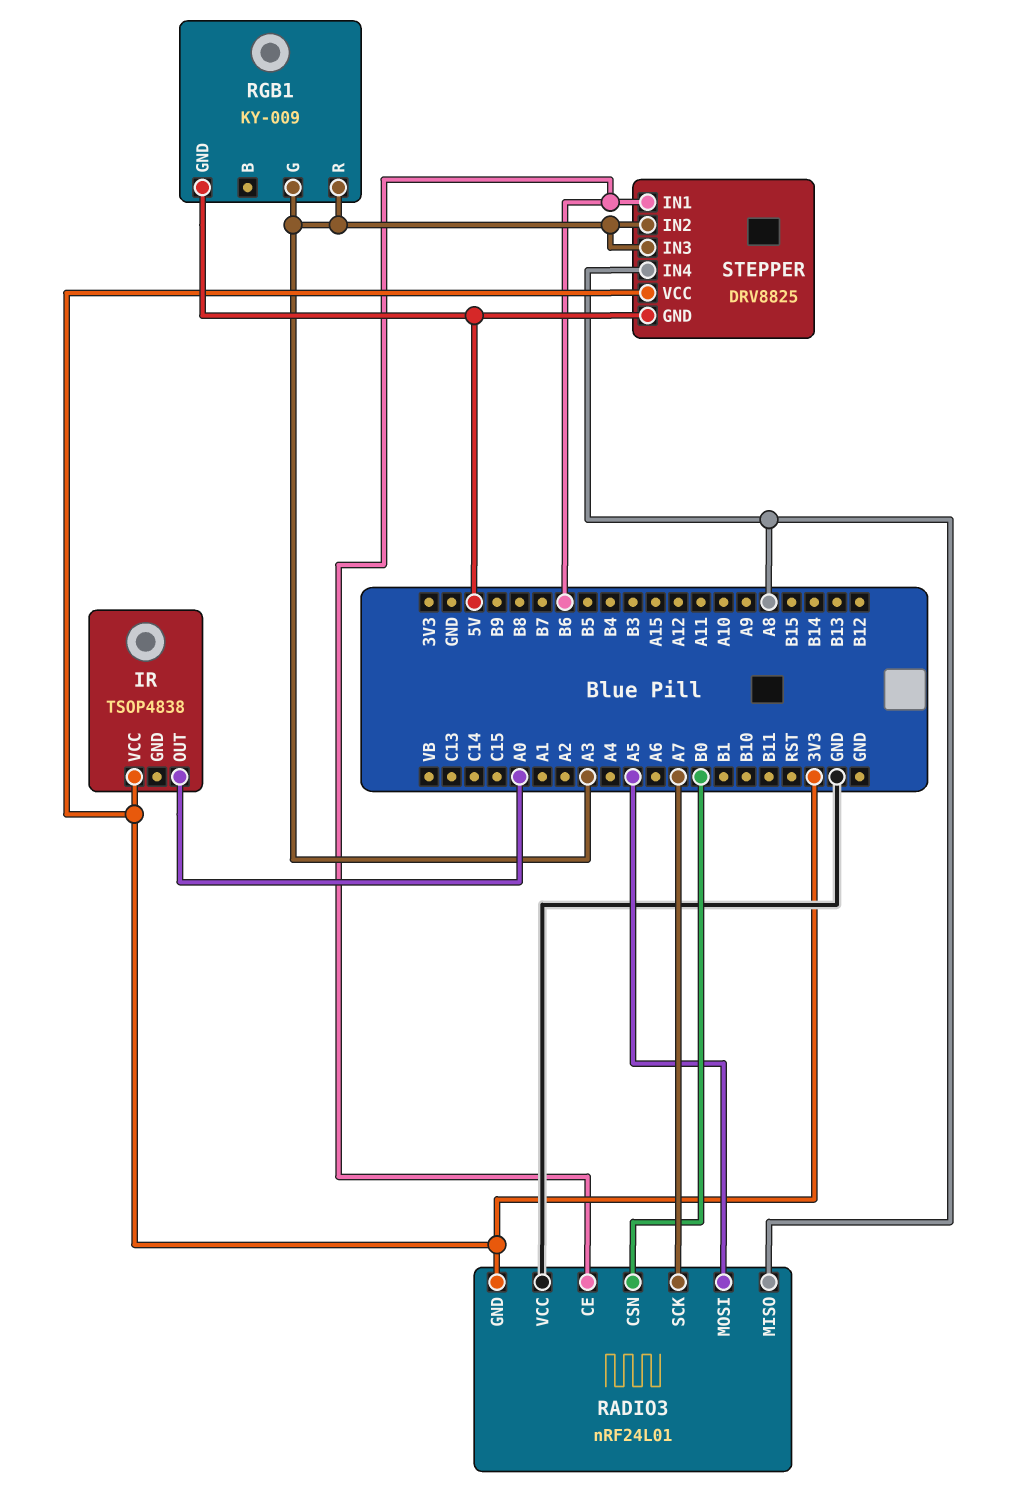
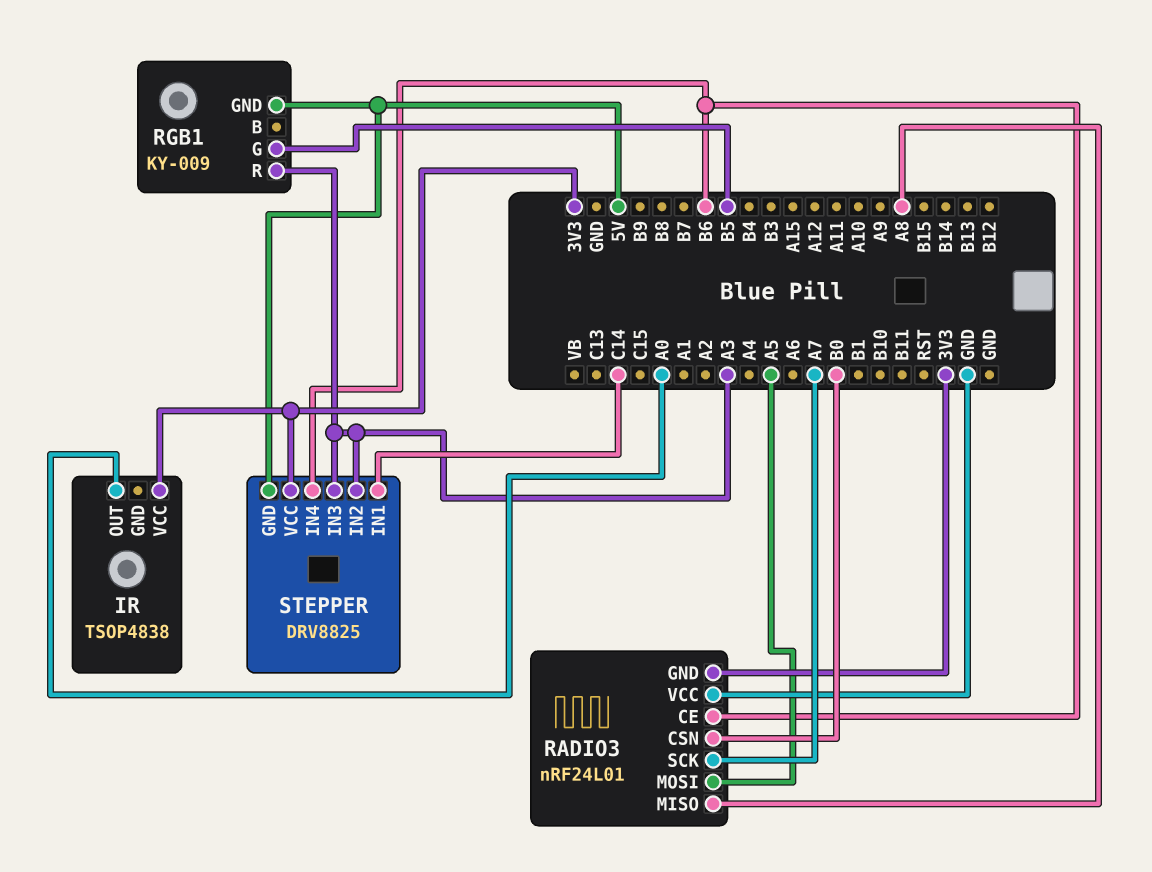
RGB1 pin G: A3 -> B5
STEPPER pin IN1: B6 -> C14
STEPPER pin IN4: A8 -> B6

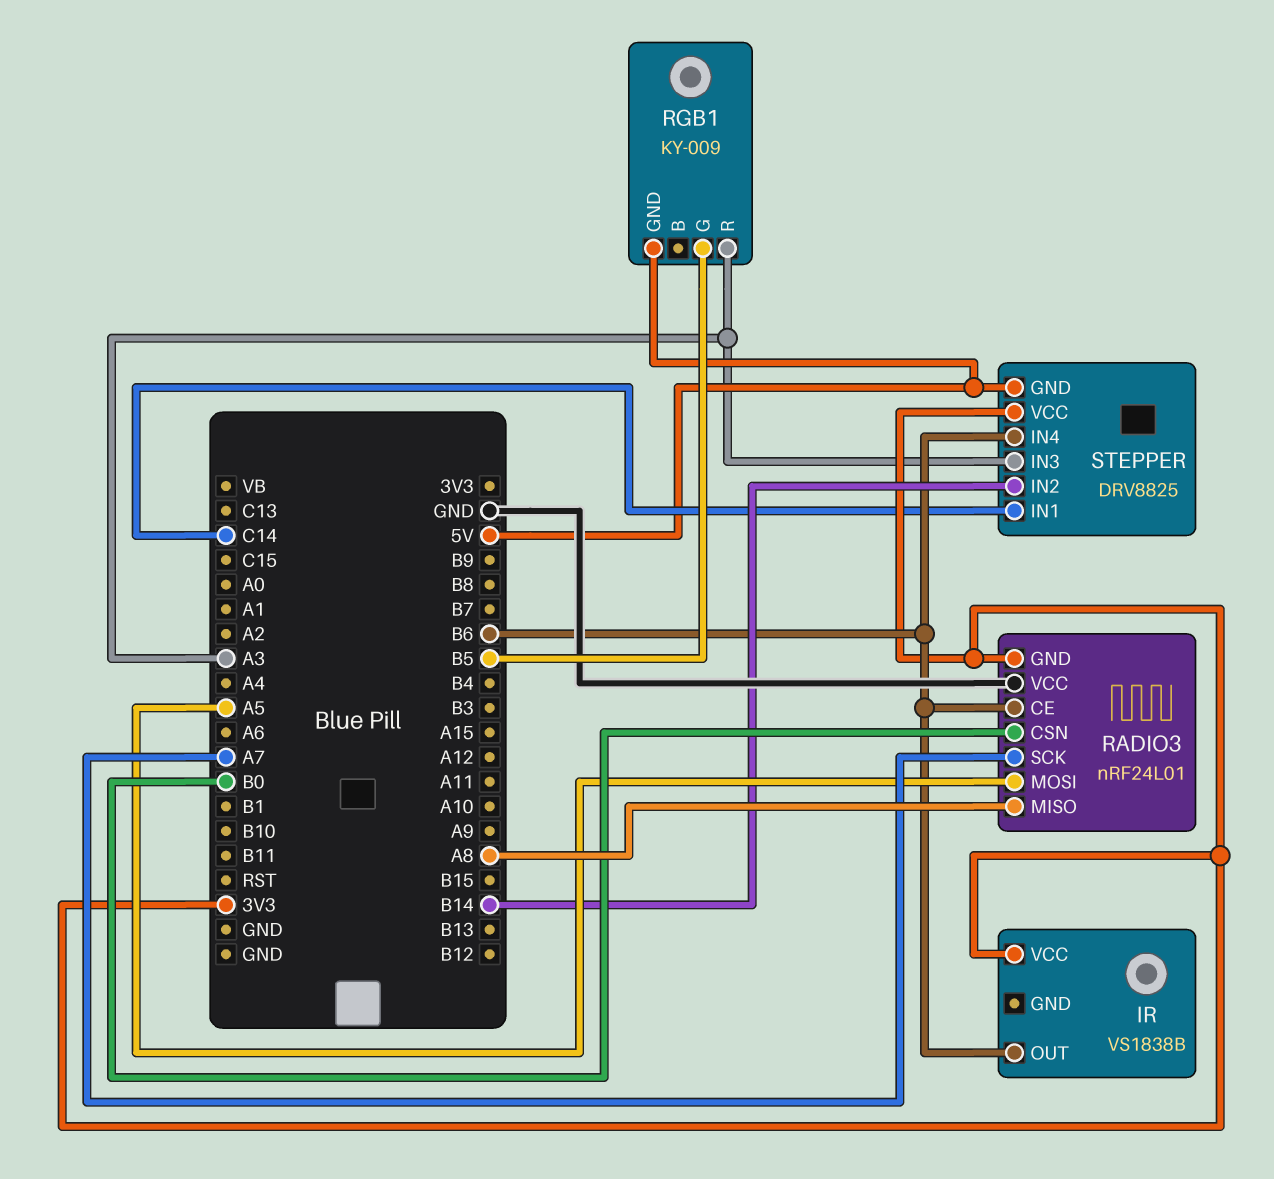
IR: TSOP4838 -> VS1838B
IR pin OUT: A0 -> B6
STEPPER pin IN2: A3 -> B14

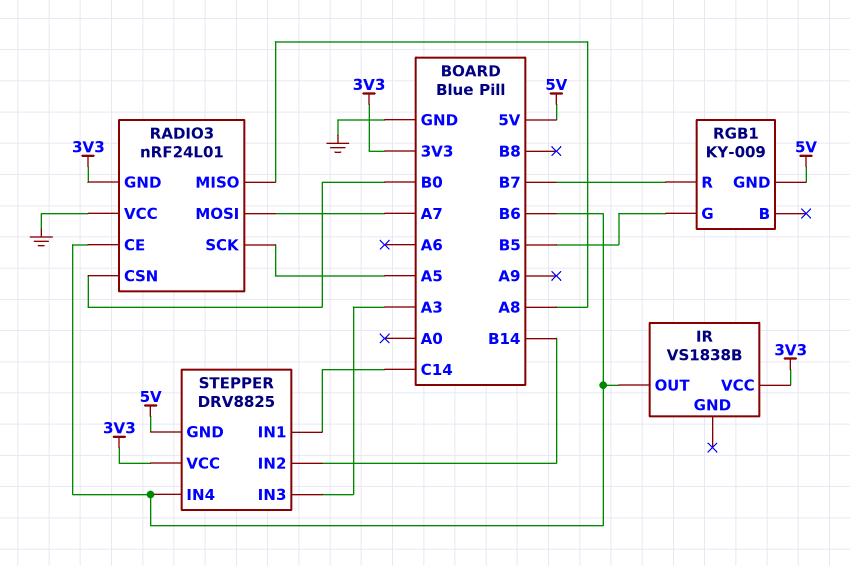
RADIO3 pin MOSI: A5 -> A7
RADIO3 pin SCK: A7 -> A5
RGB1 pin R: A3 -> B7

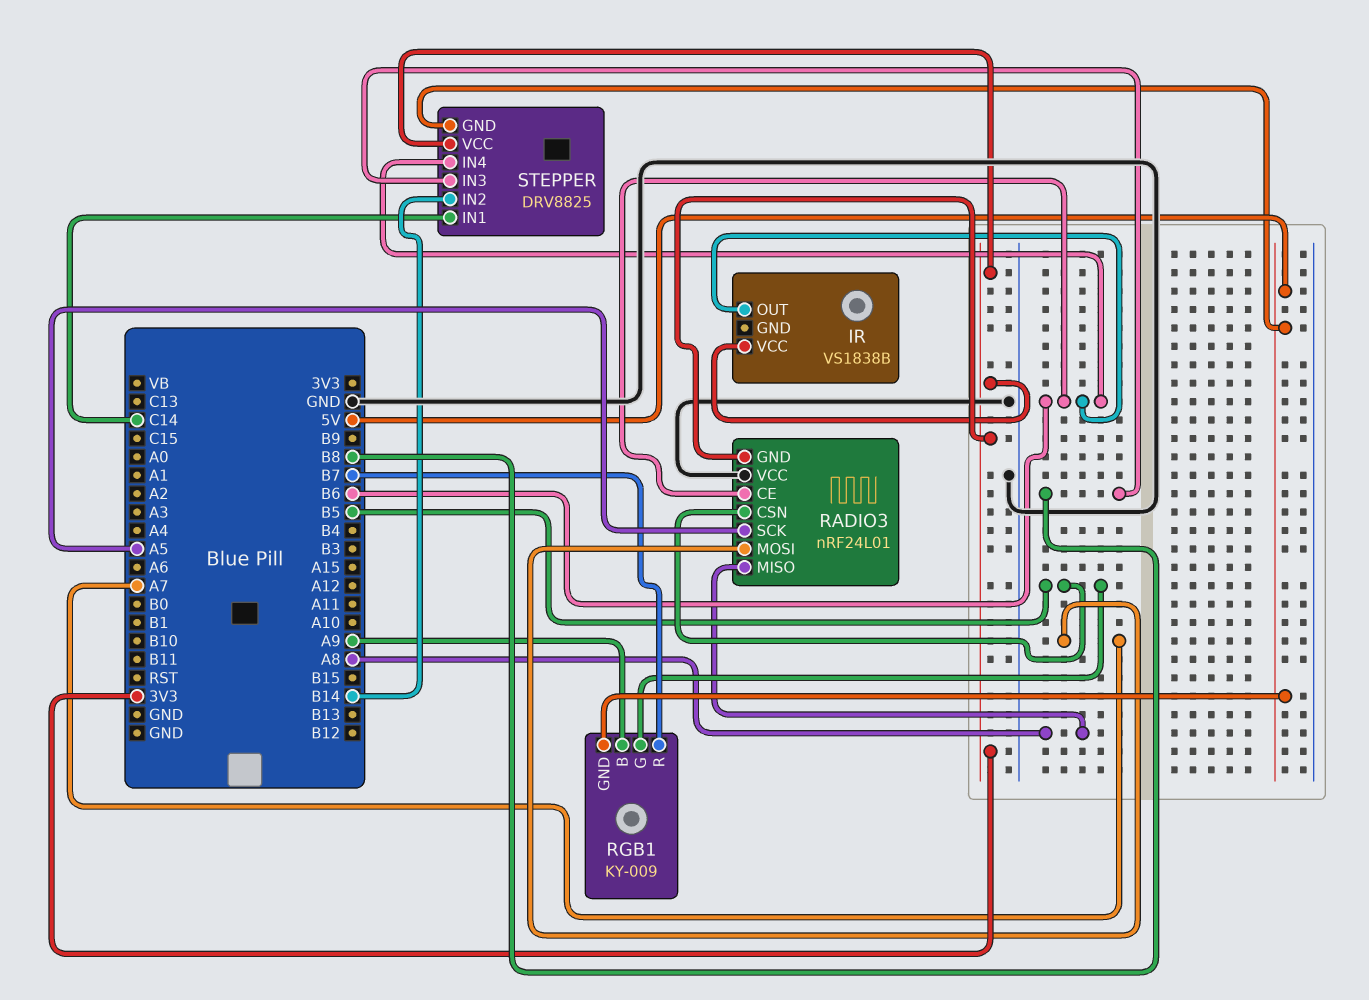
RADIO3 pin CSN: B0 -> B5
RGB1 pin B: none -> A9
STEPPER pin IN3: A3 -> B8

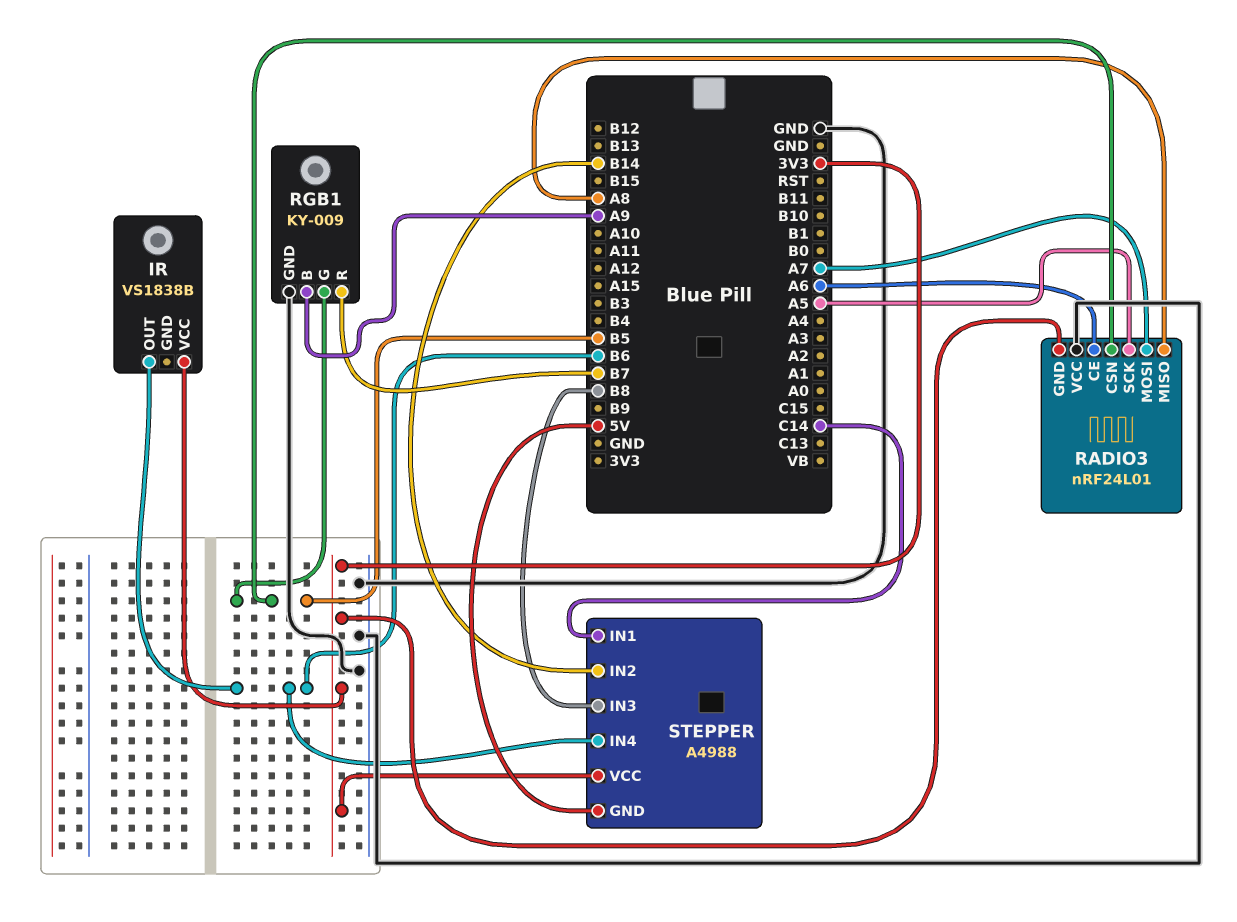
RADIO3 pin CE: B6 -> A6
RGB1 pin GND: 5V -> GND
STEPPER: DRV8825 -> A4988

